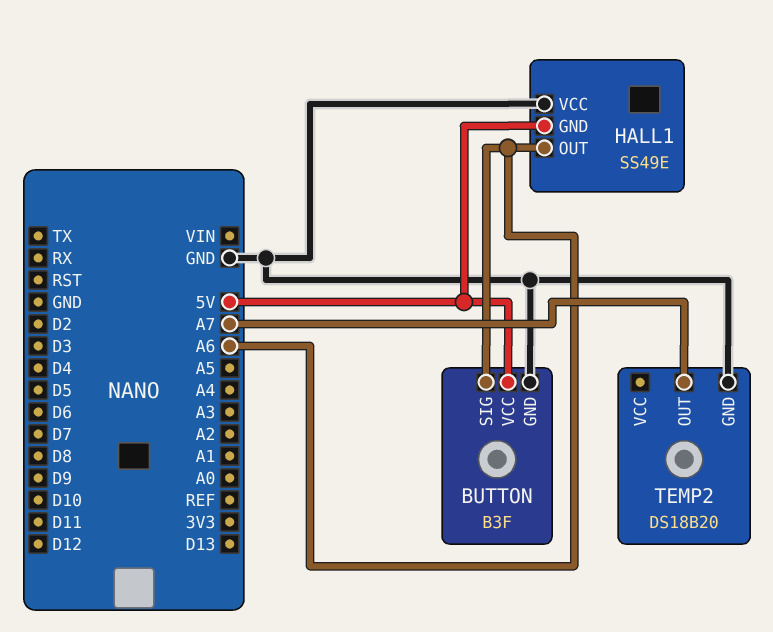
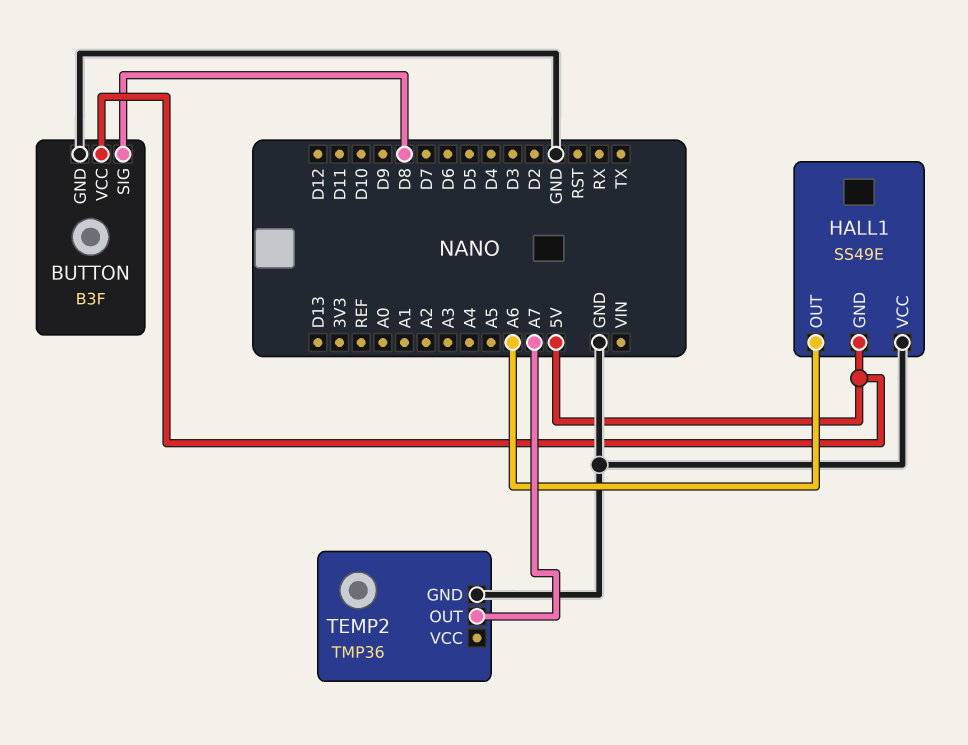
BUTTON pin SIG: A6 -> D8
TEMP2: DS18B20 -> TMP36

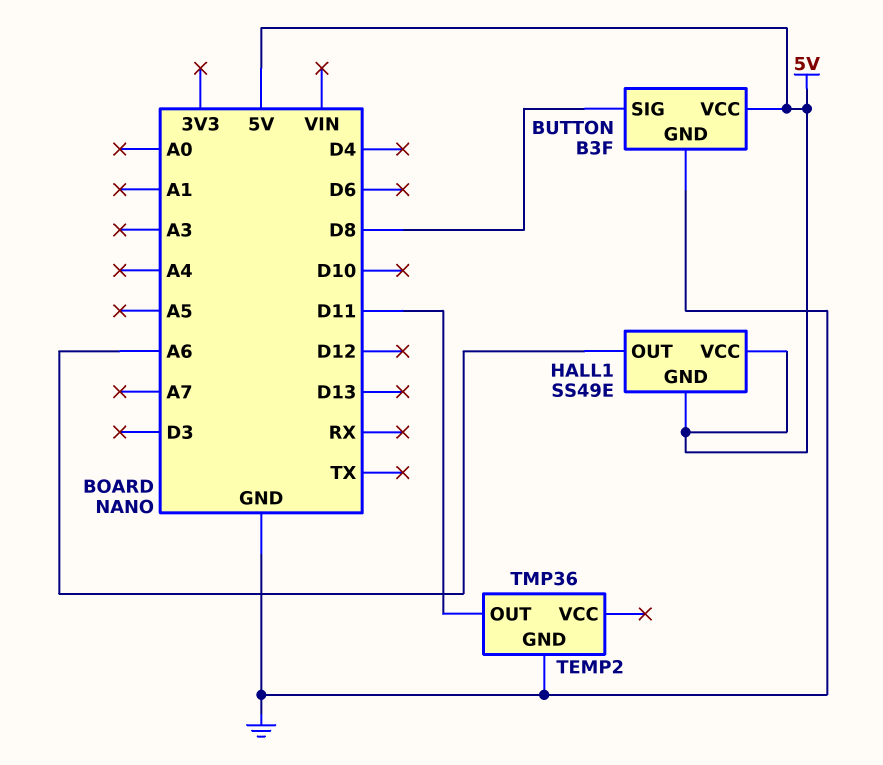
HALL1 pin VCC: GND -> 5V
TEMP2 pin OUT: A7 -> D11

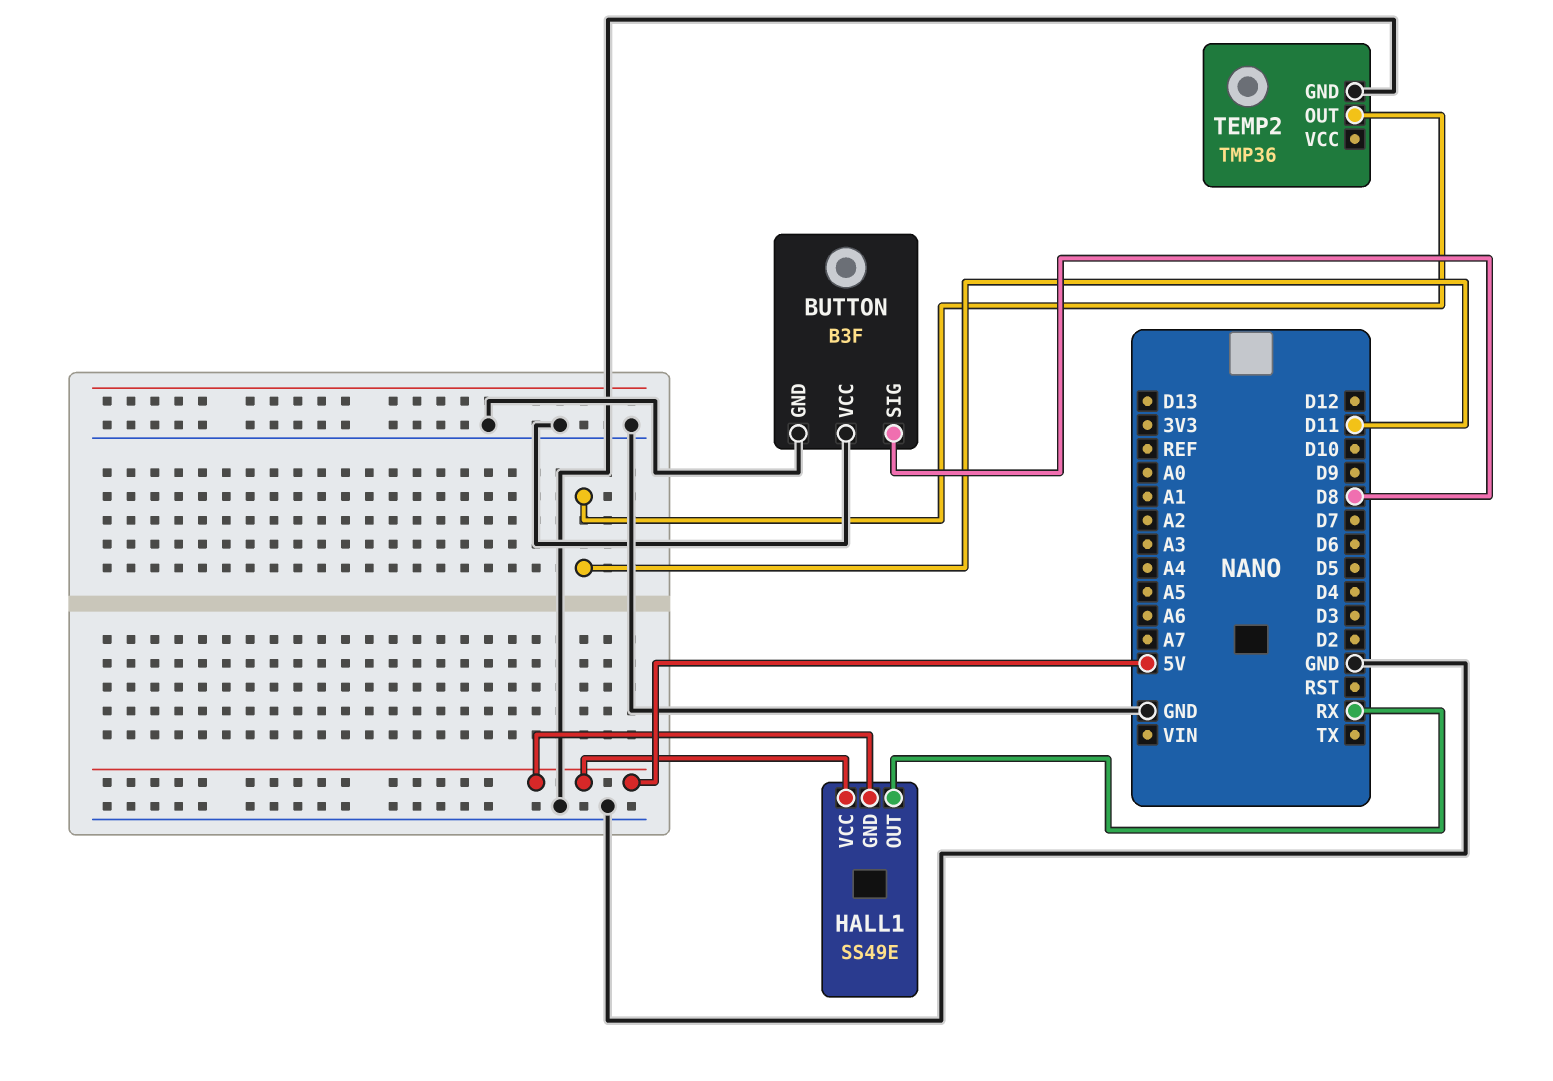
BUTTON pin VCC: 5V -> GND
HALL1 pin OUT: A6 -> RX

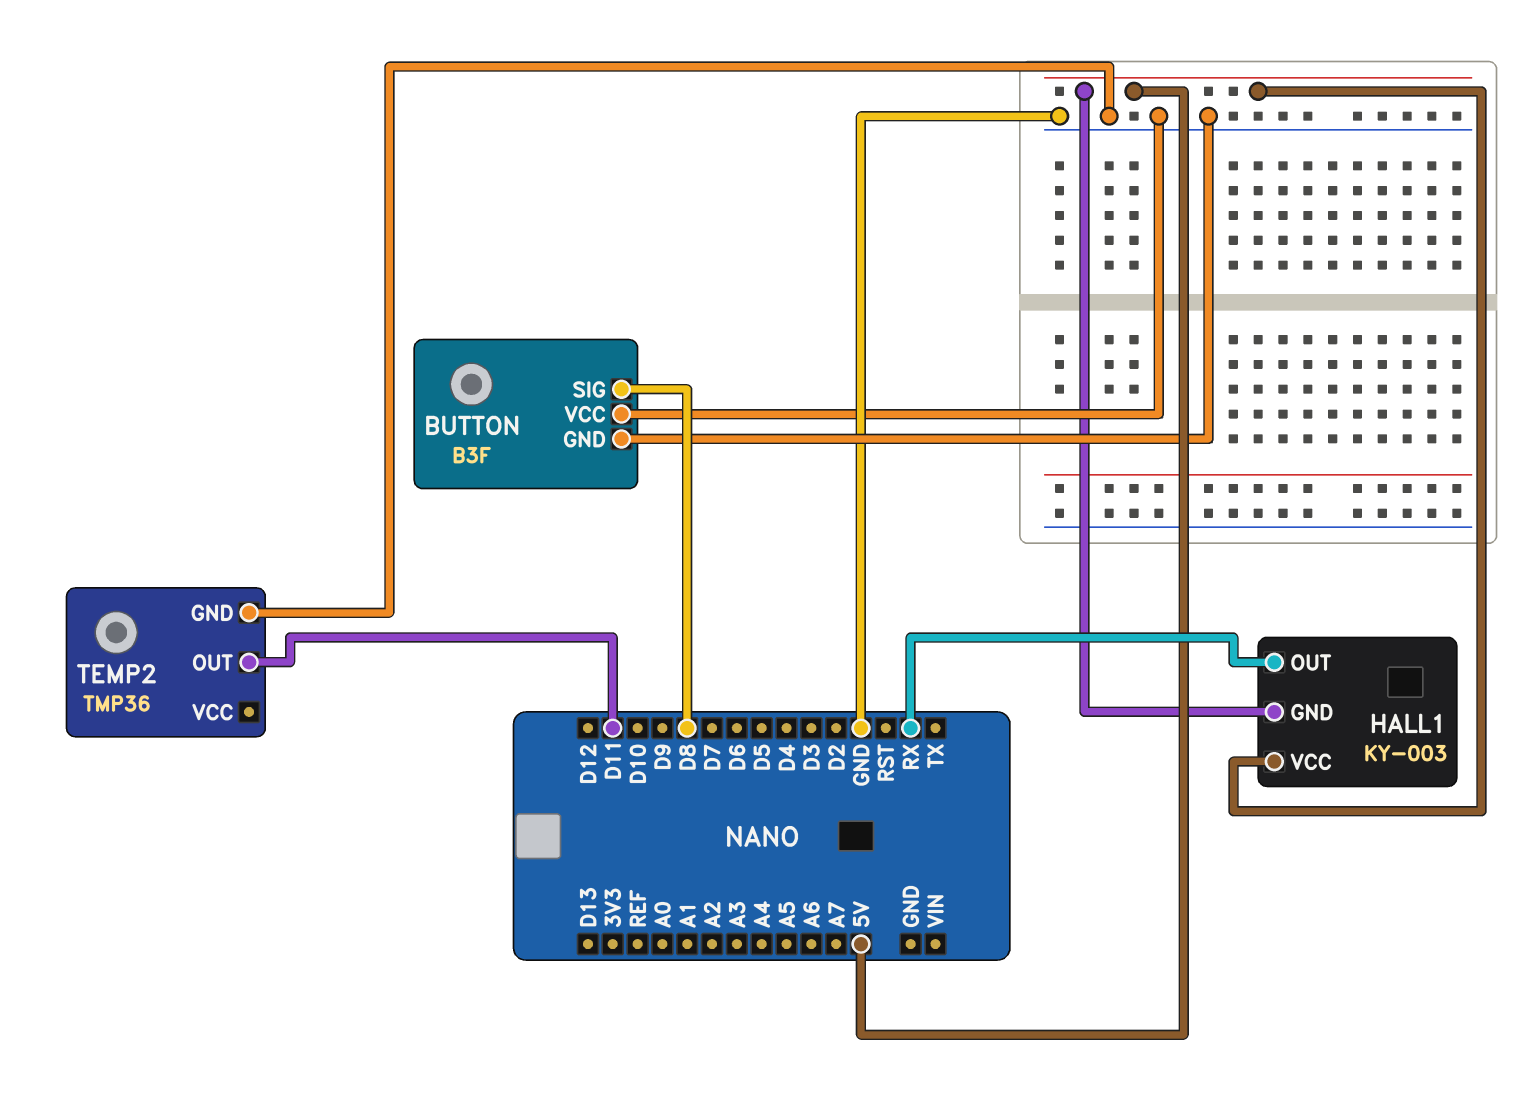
HALL1: SS49E -> KY-003

